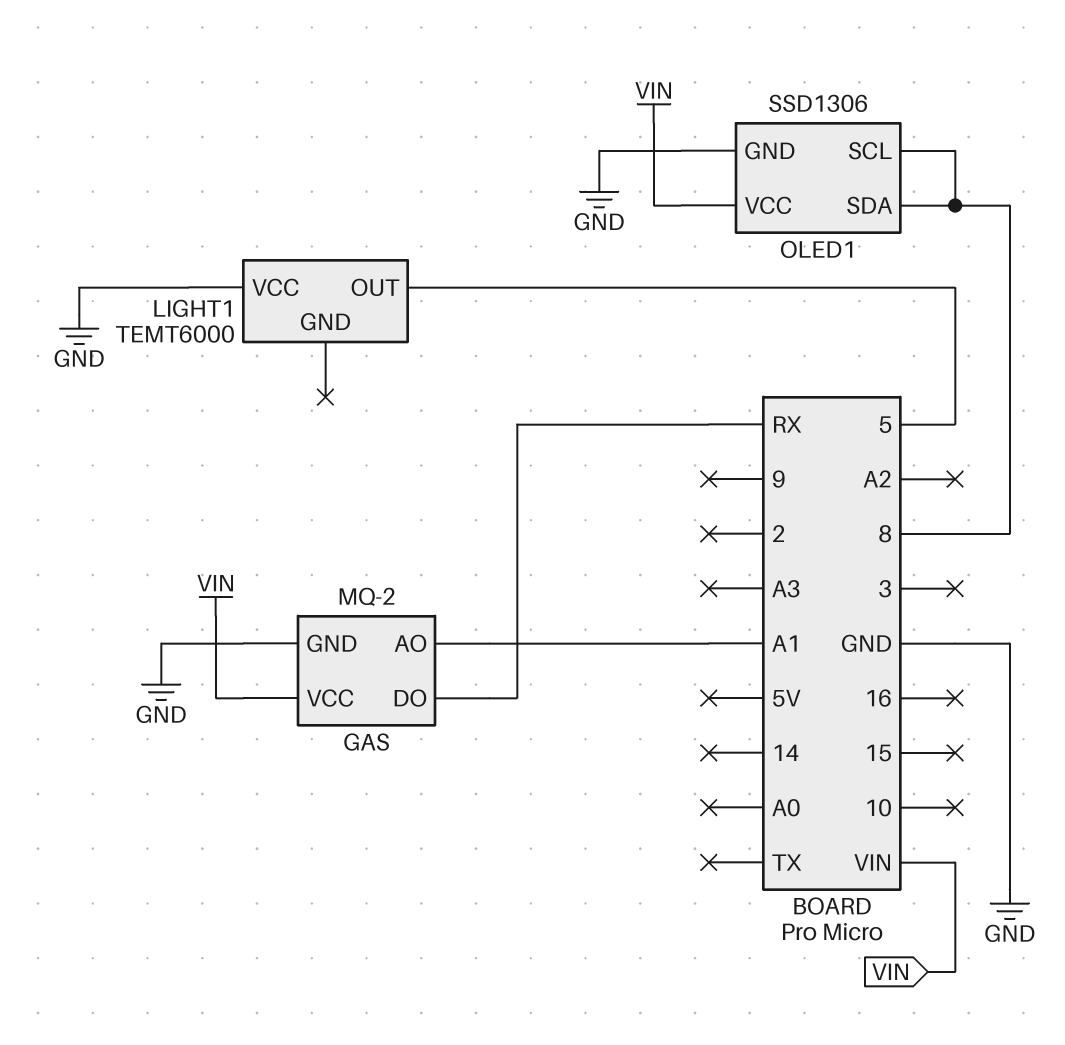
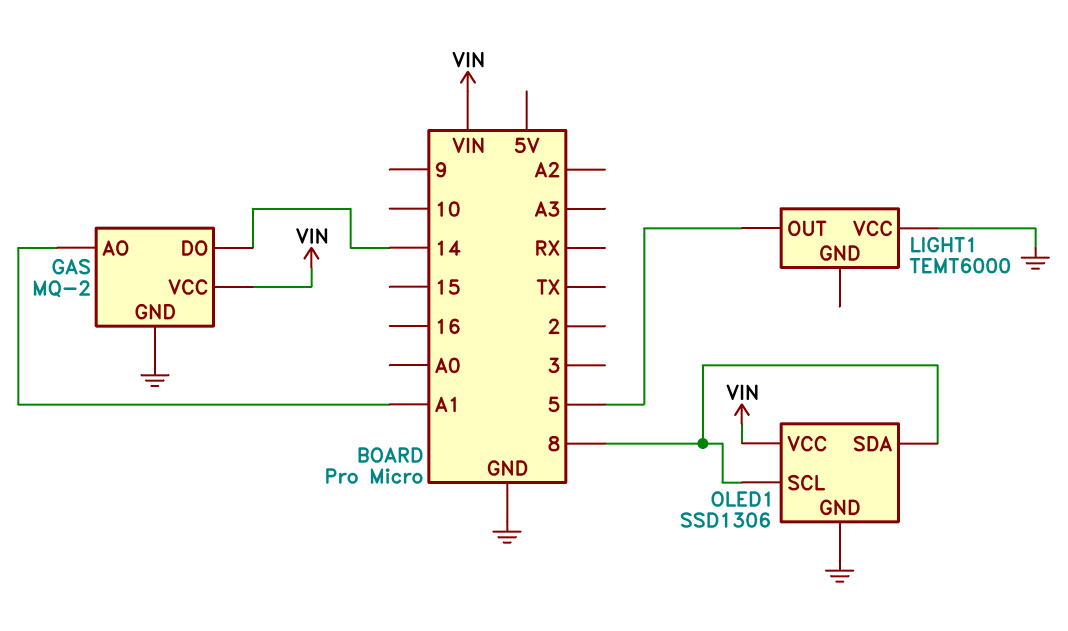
GAS pin DO: RX -> 14

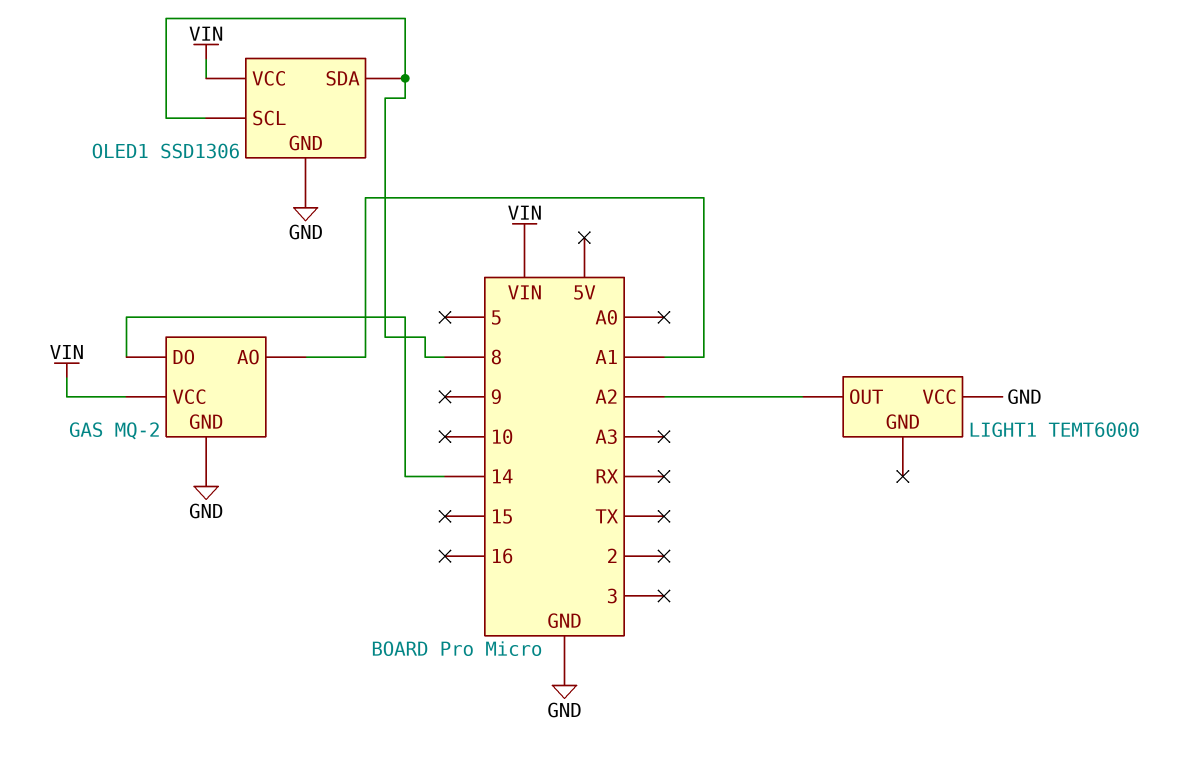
LIGHT1 pin OUT: 5 -> A2

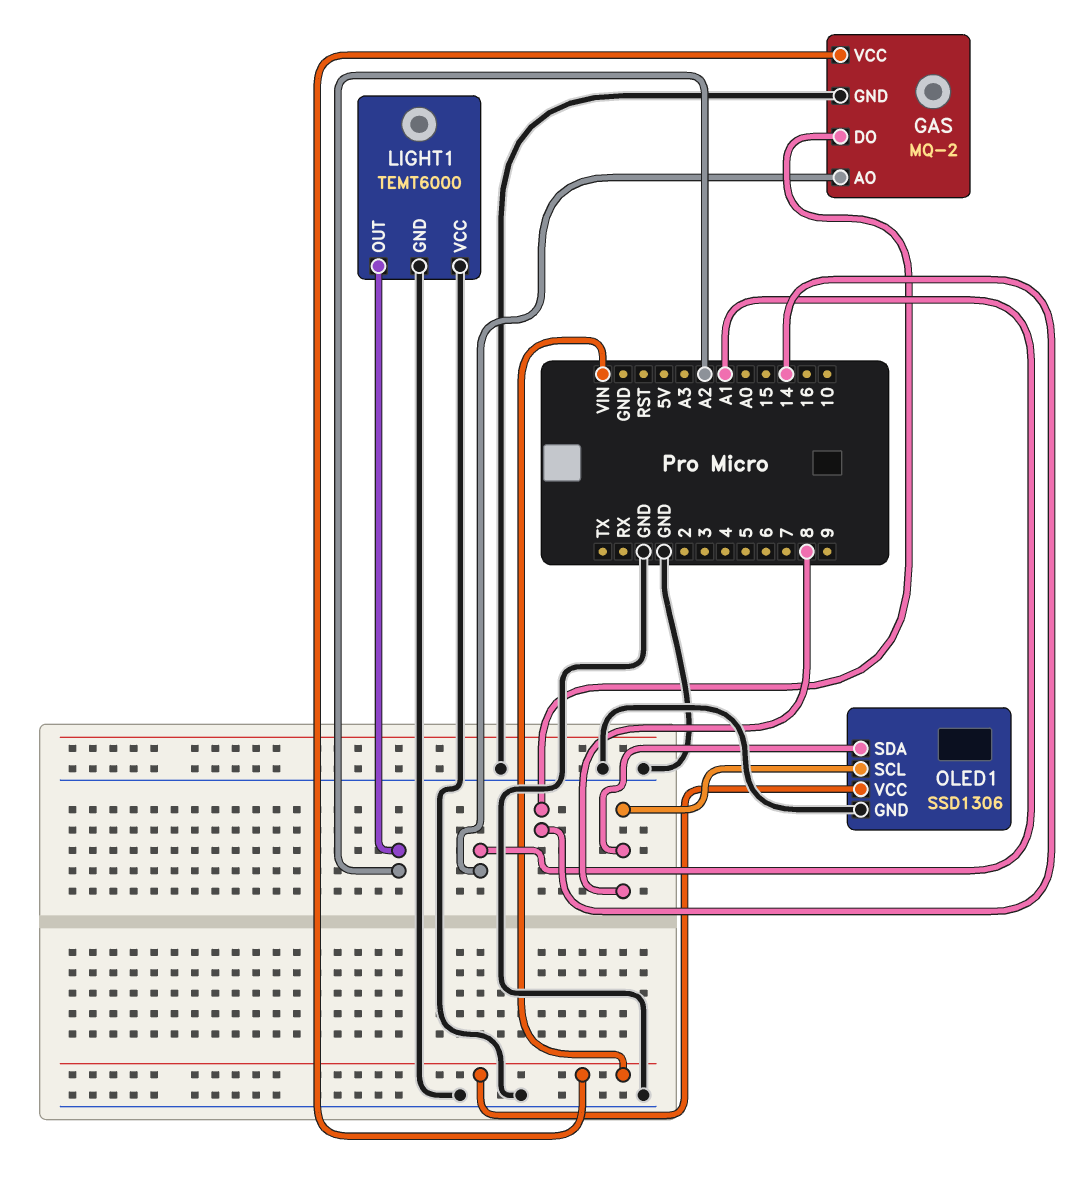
LIGHT1 pin GND: none -> GND

